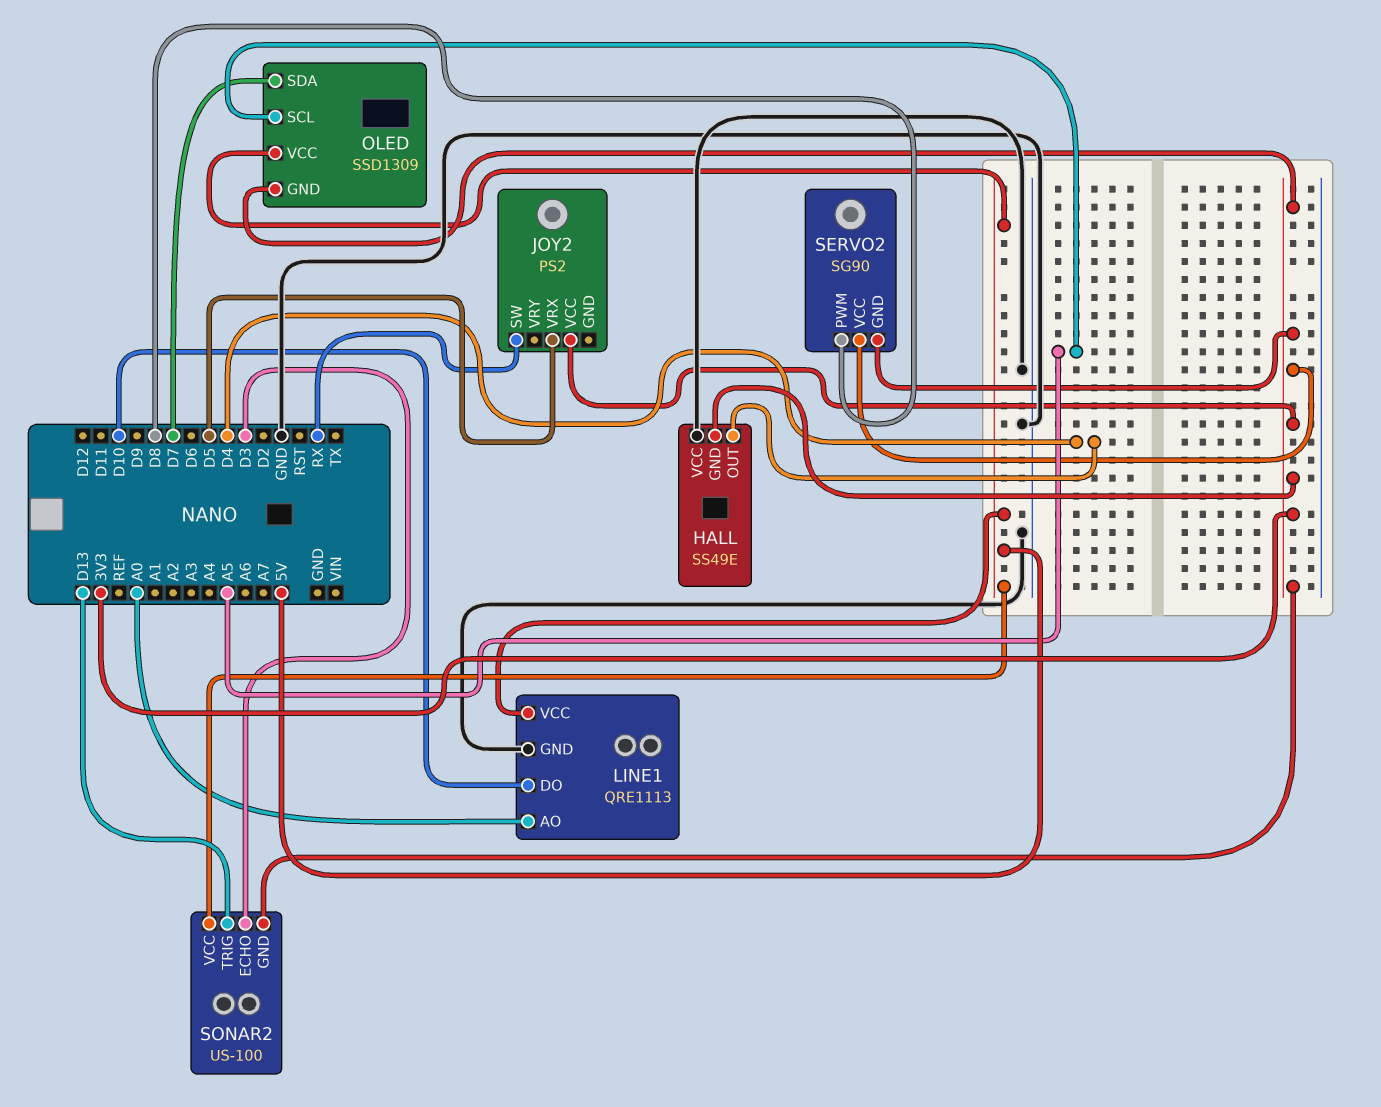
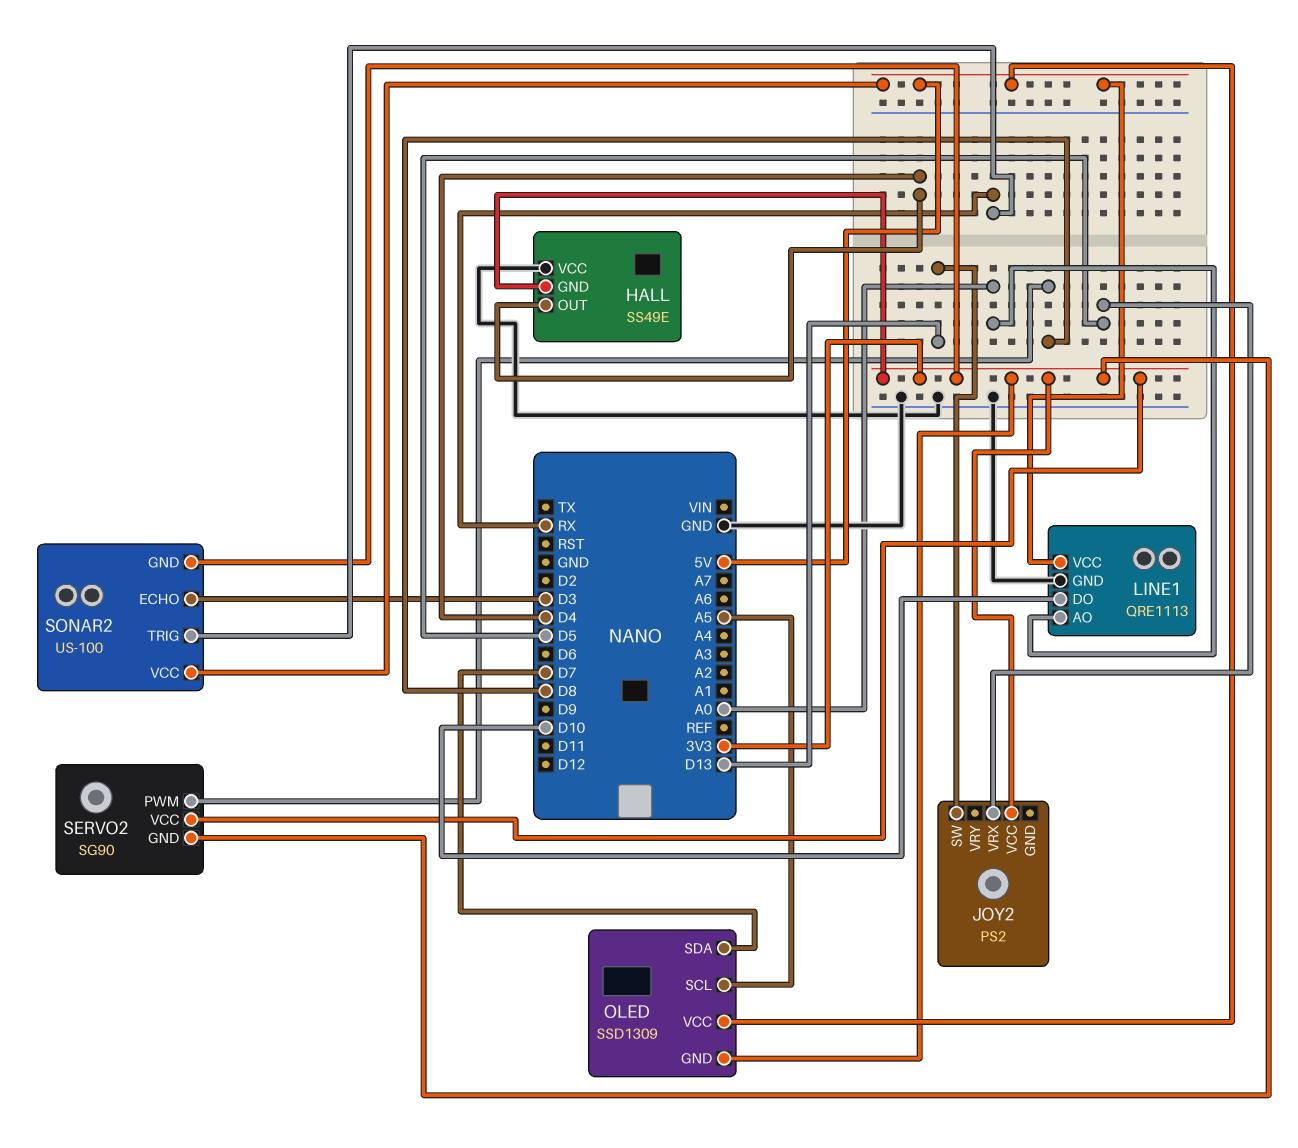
JOY2 pin SW: RX -> D13
SONAR2 pin TRIG: D13 -> RX

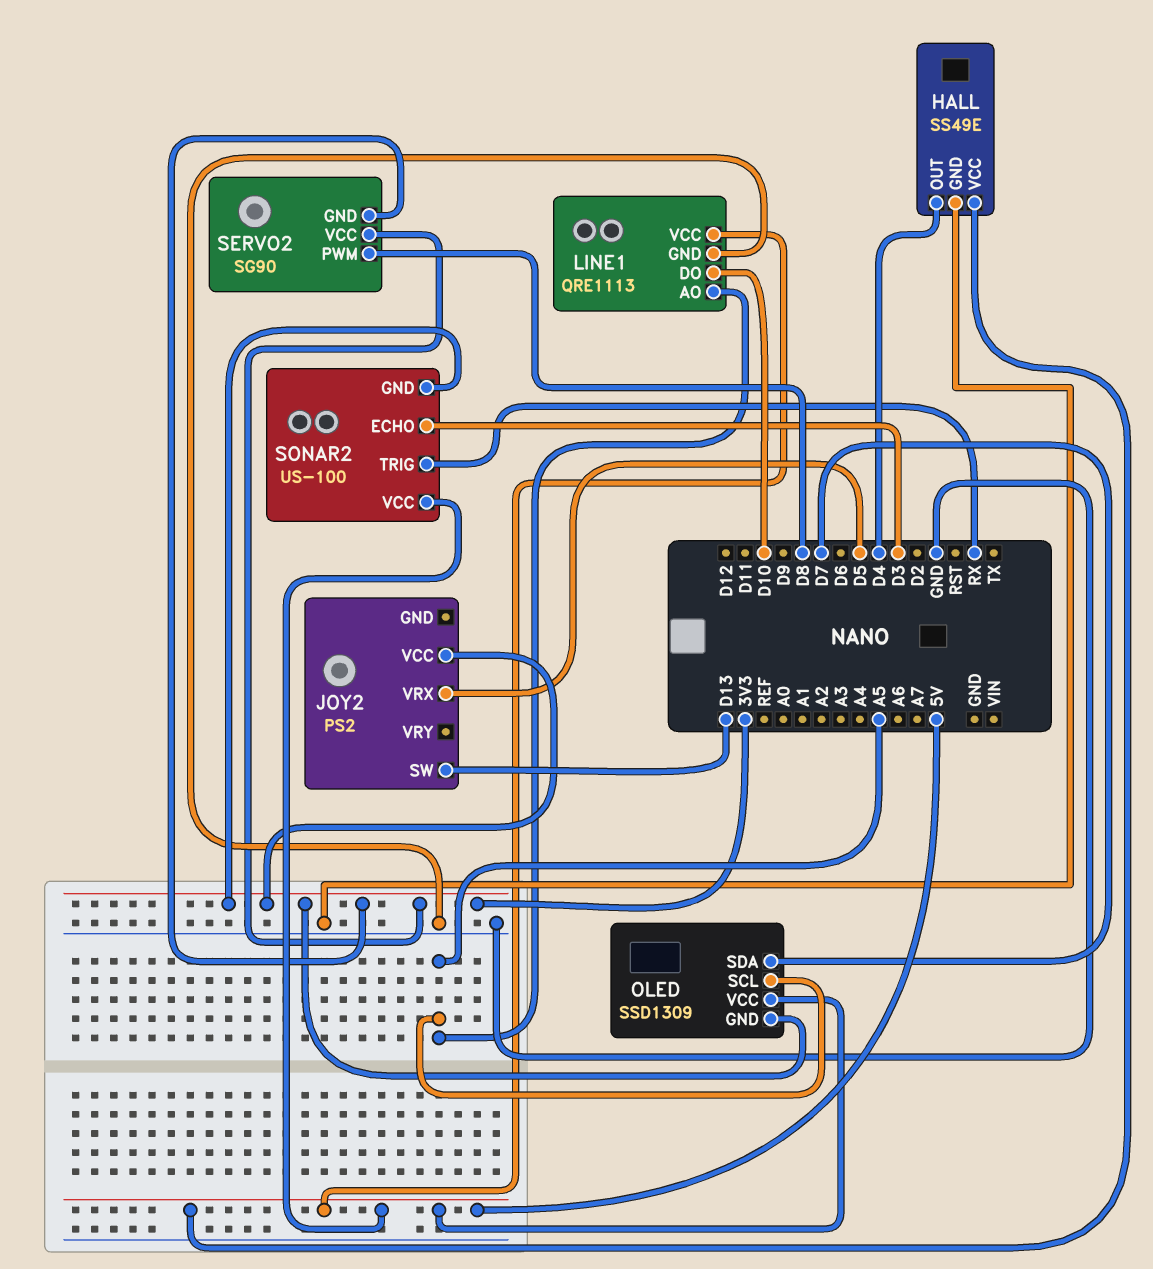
HALL pin GND: 3V3 -> GND
HALL pin VCC: GND -> 5V
LINE1 pin AO: A0 -> A5

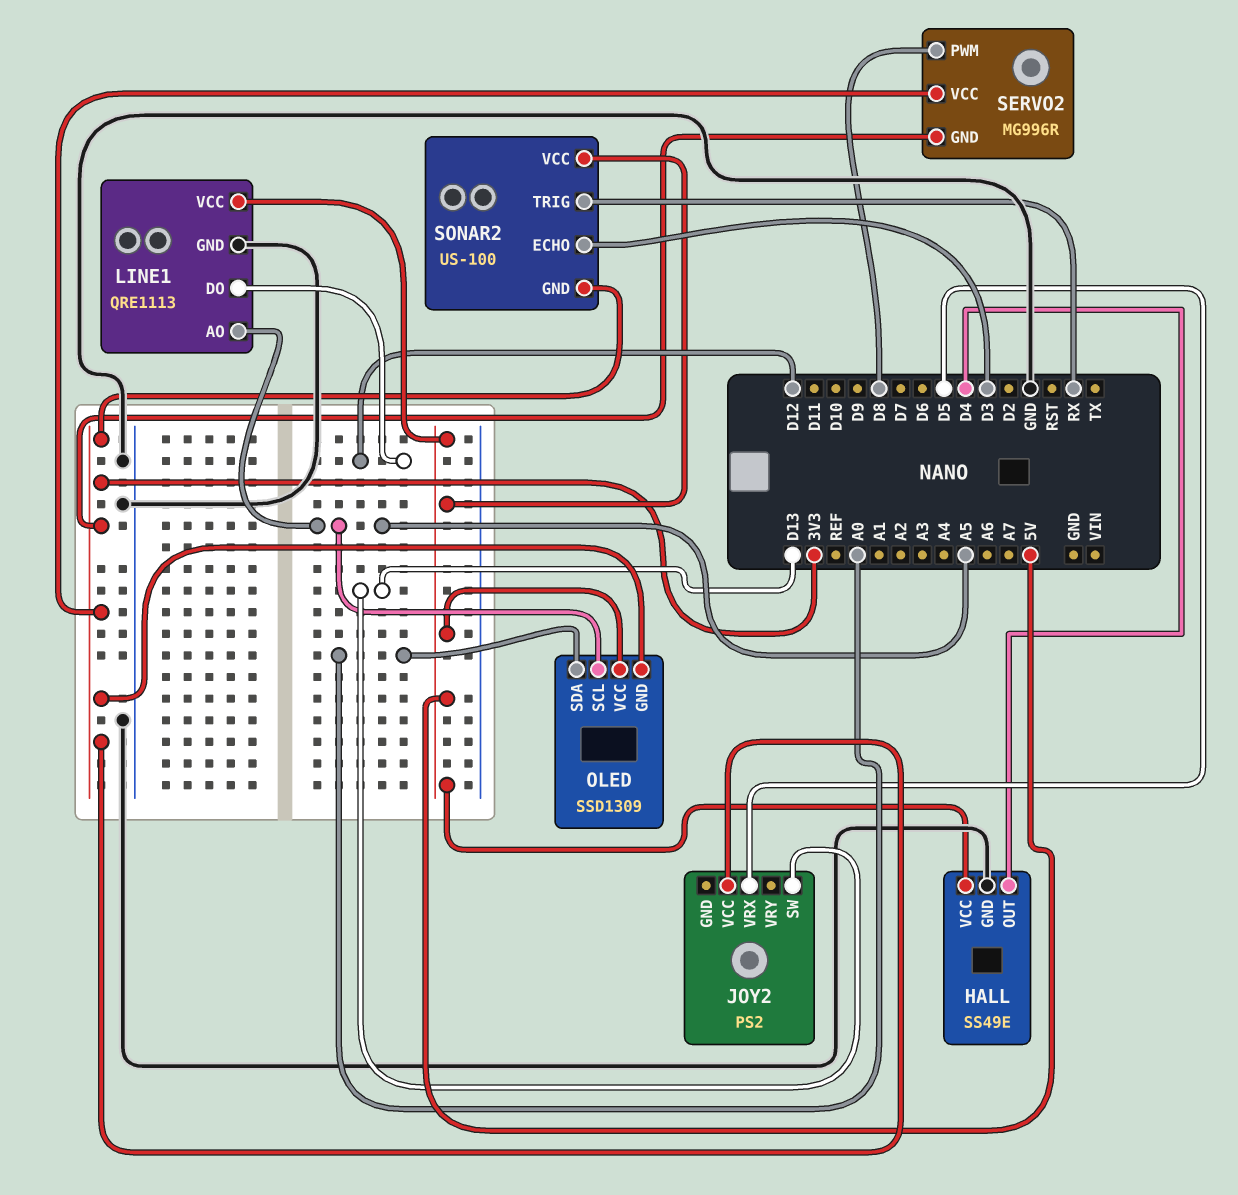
LINE1 pin DO: D10 -> D12
OLED pin SDA: D7 -> A0
SERVO2: SG90 -> MG996R

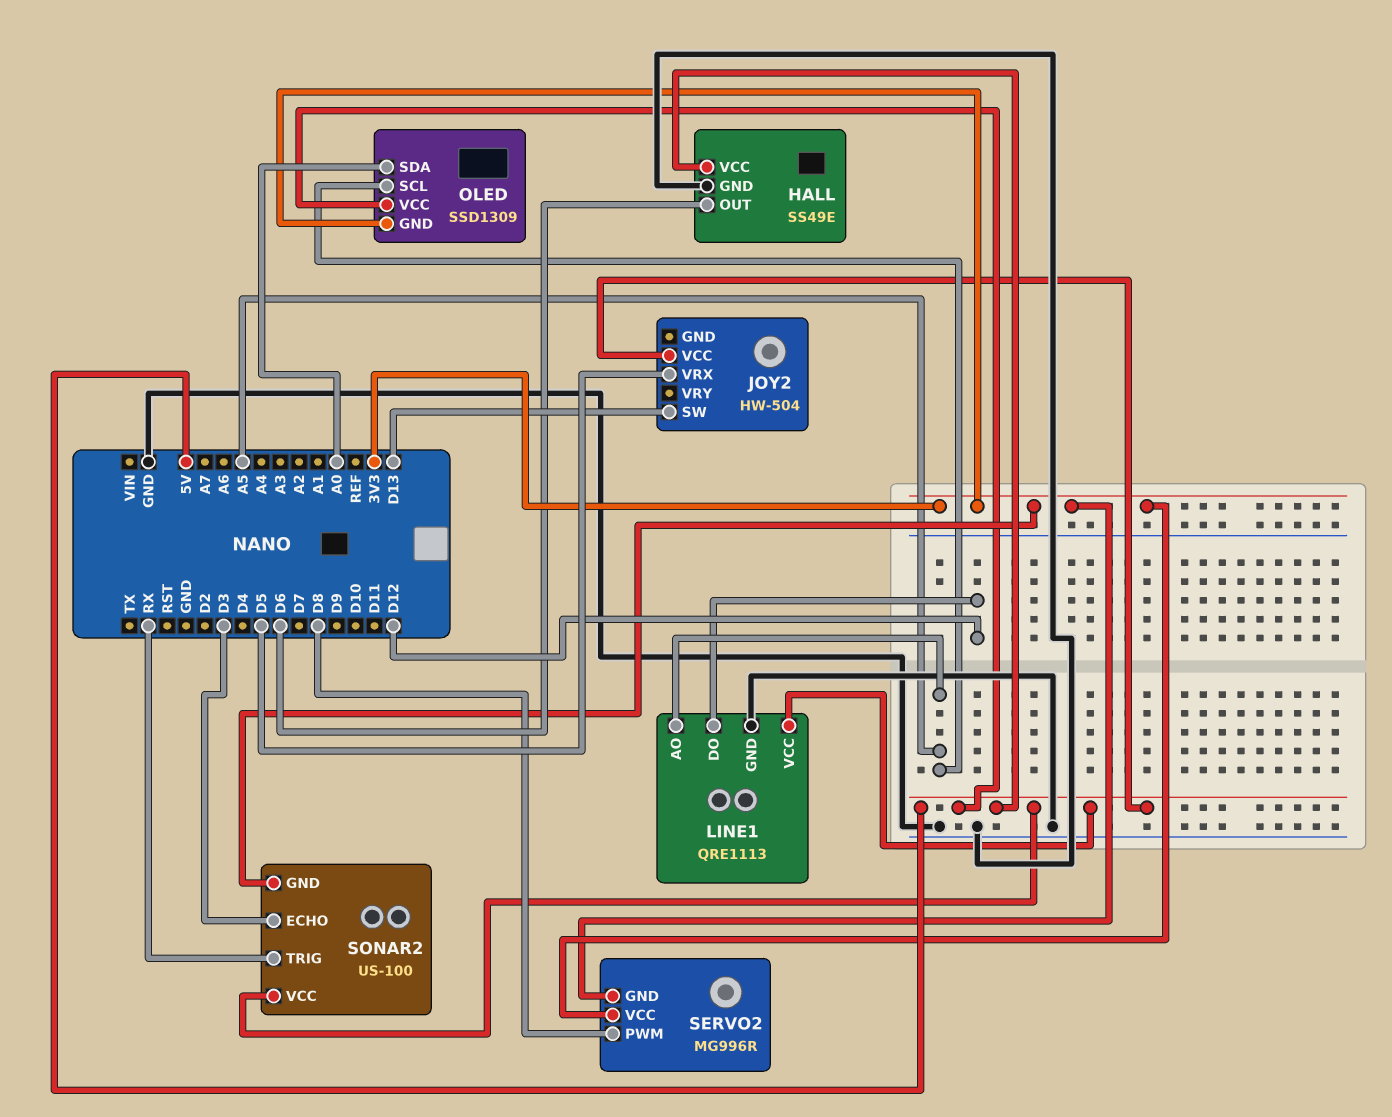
HALL pin OUT: D4 -> D6
JOY2: PS2 -> HW-504
JOY2 pin VCC: 3V3 -> 5V

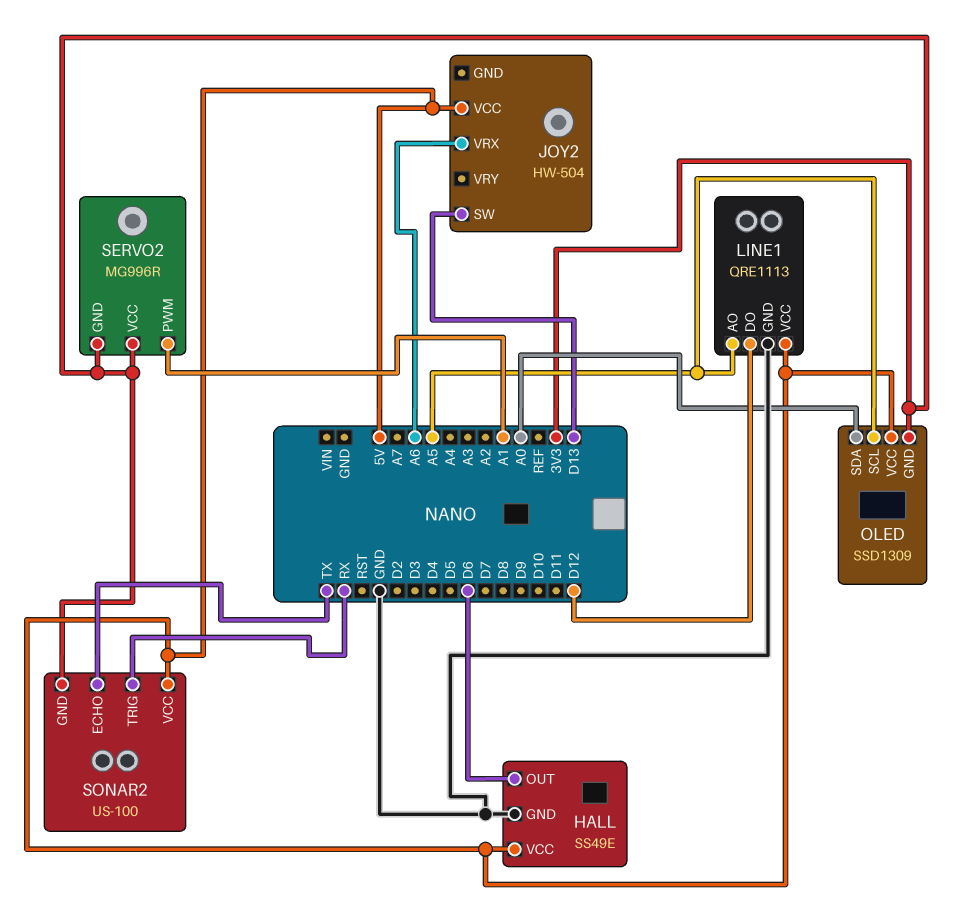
JOY2 pin VRX: D5 -> A6
SERVO2 pin PWM: D8 -> A1
SONAR2 pin ECHO: D3 -> TX

